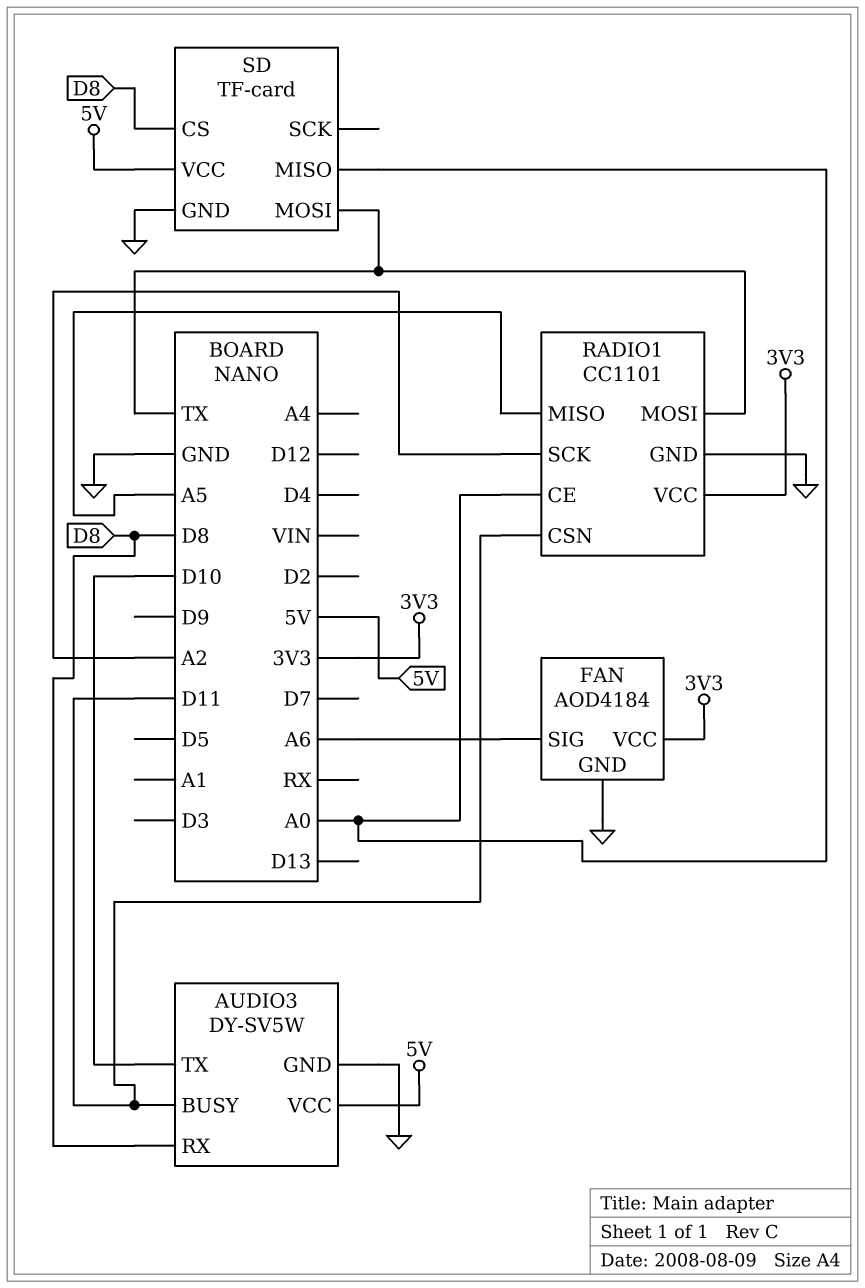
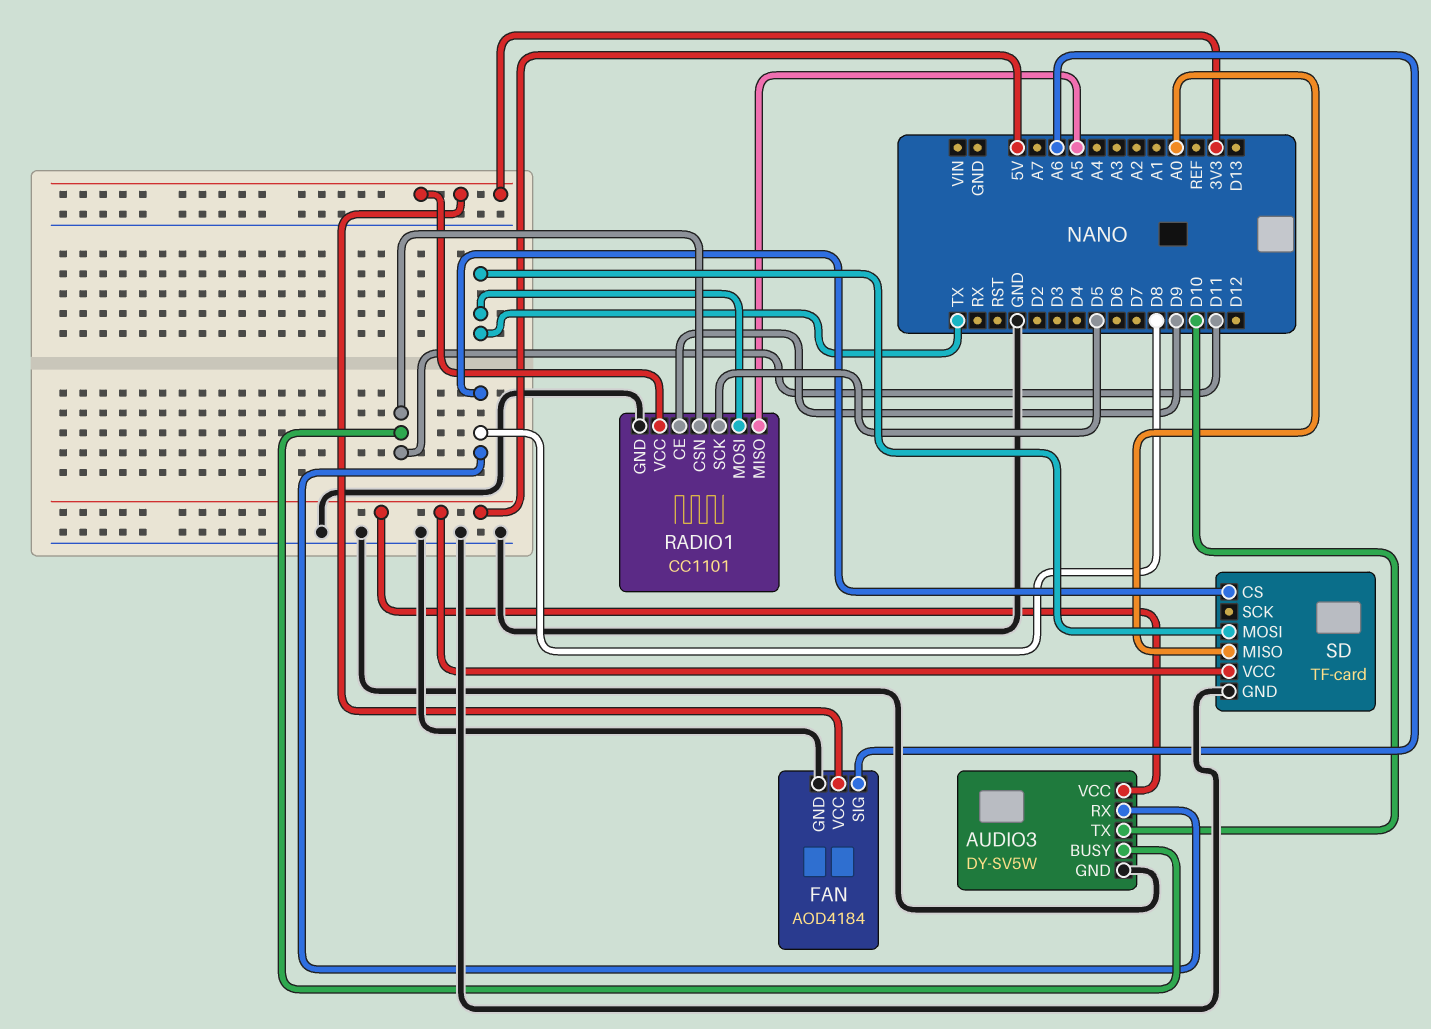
RADIO1 pin CE: A0 -> D9
RADIO1 pin SCK: A2 -> D5

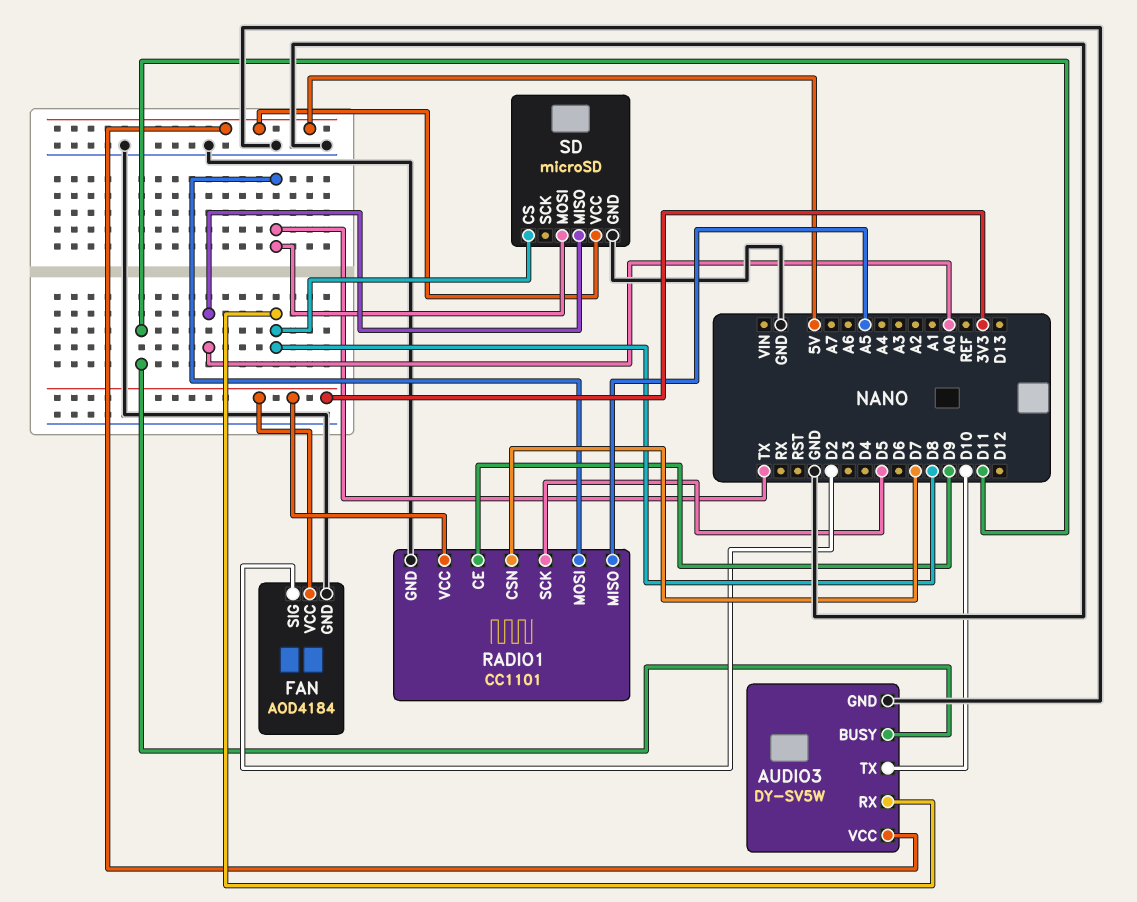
FAN pin SIG: A6 -> D2
RADIO1 pin CSN: D11 -> D7
SD: TF-card -> microSD

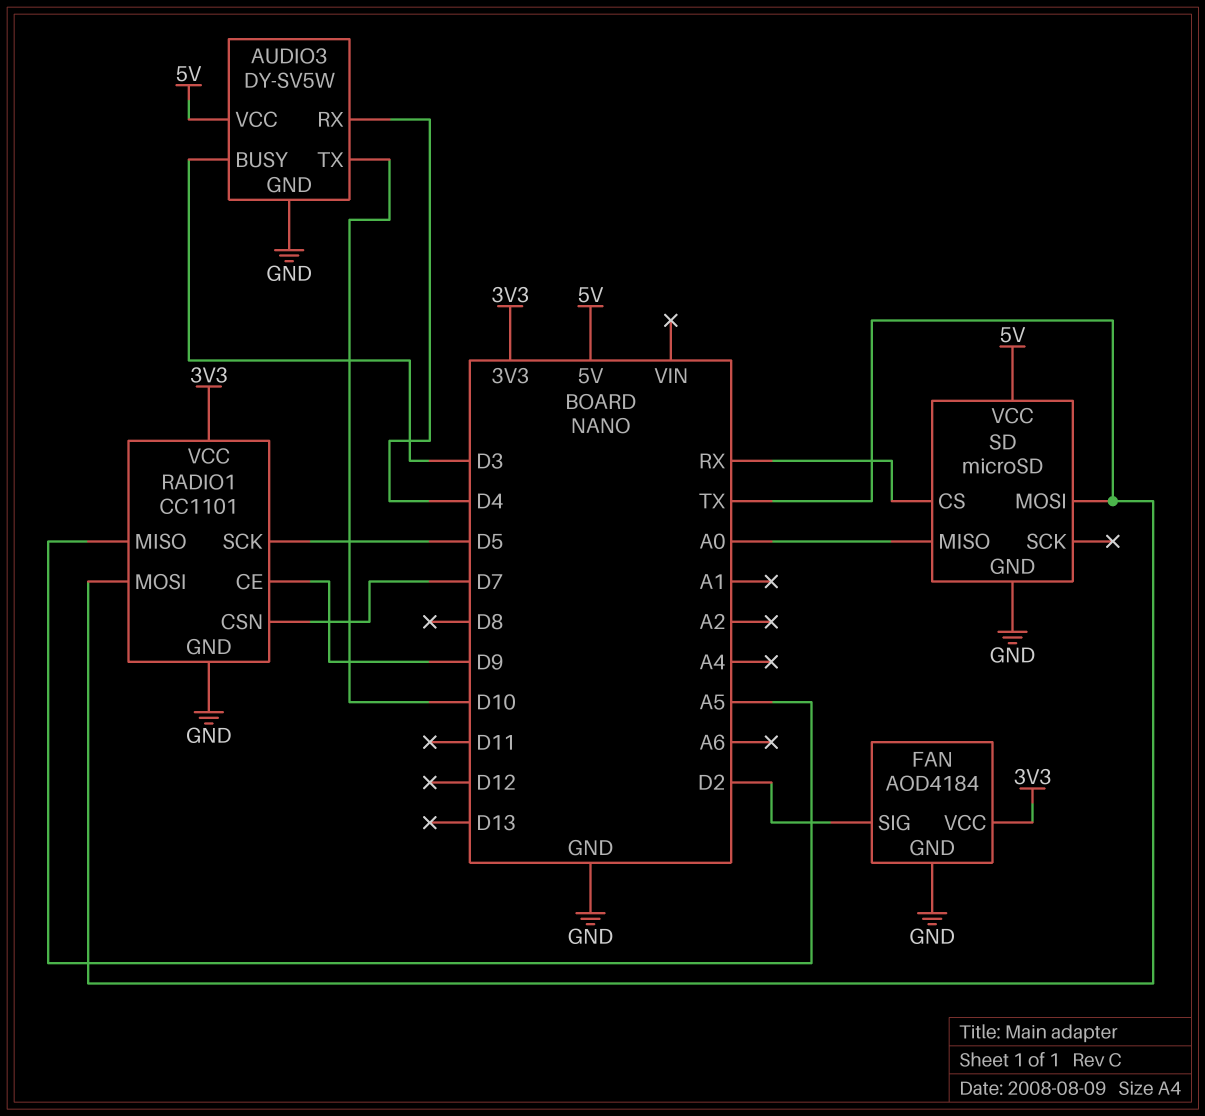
AUDIO3 pin BUSY: D11 -> D3
AUDIO3 pin RX: D8 -> D4
SD pin CS: D8 -> RX

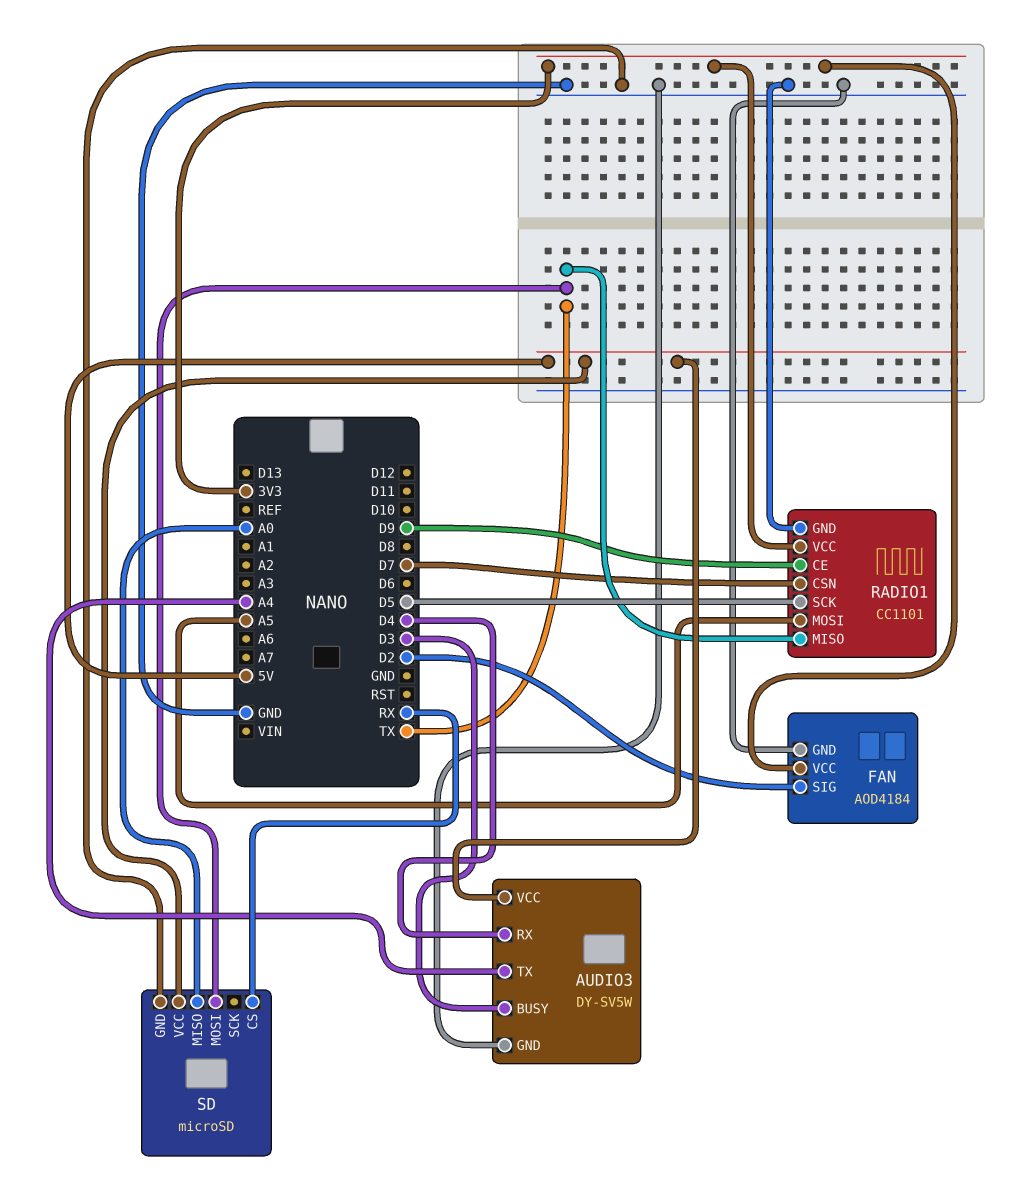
AUDIO3 pin TX: D10 -> A4
RADIO1 pin MISO: A5 -> TX
RADIO1 pin MOSI: TX -> A5

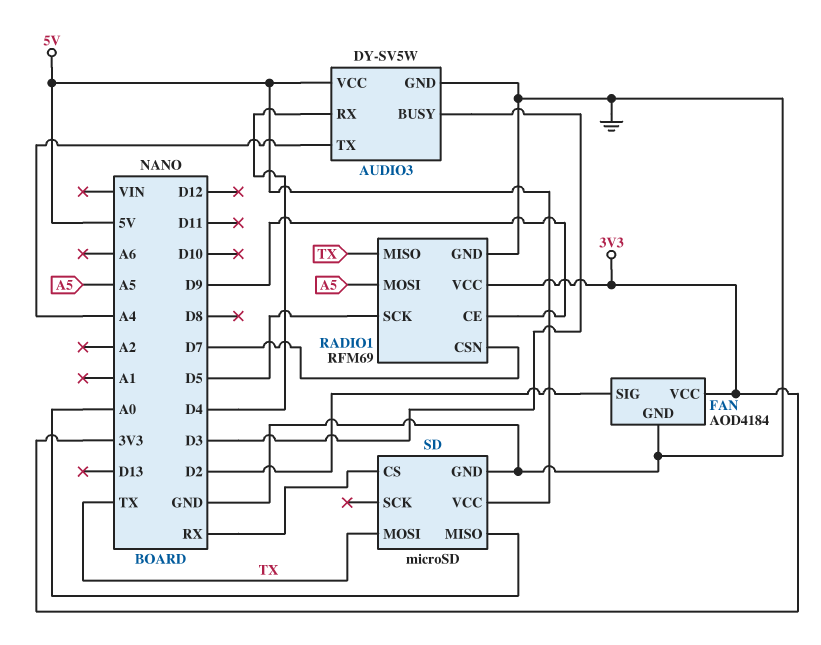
RADIO1: CC1101 -> RFM69

